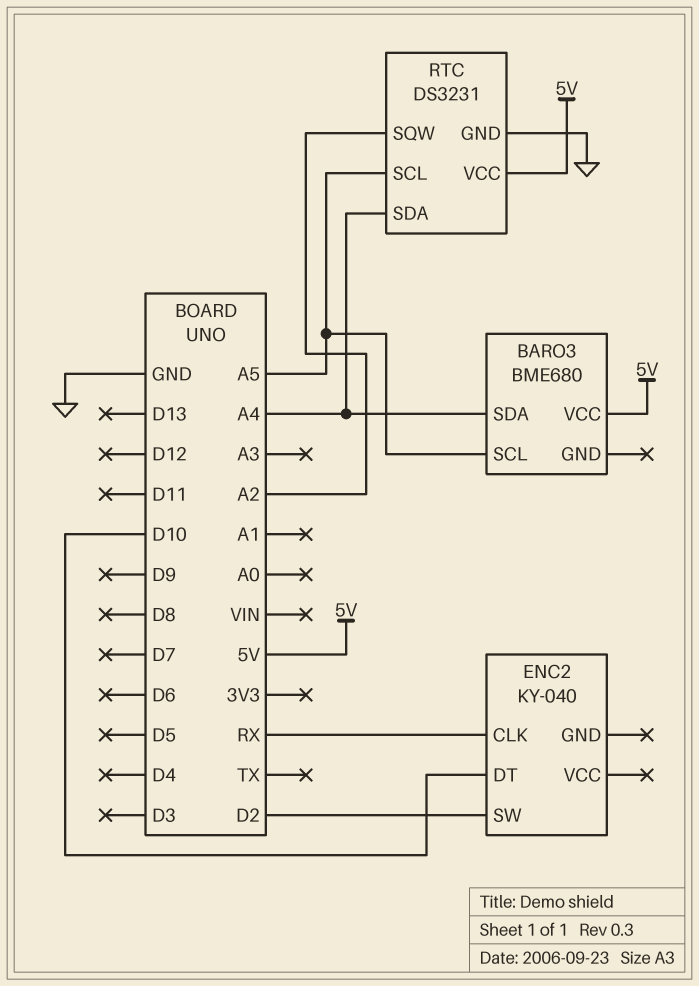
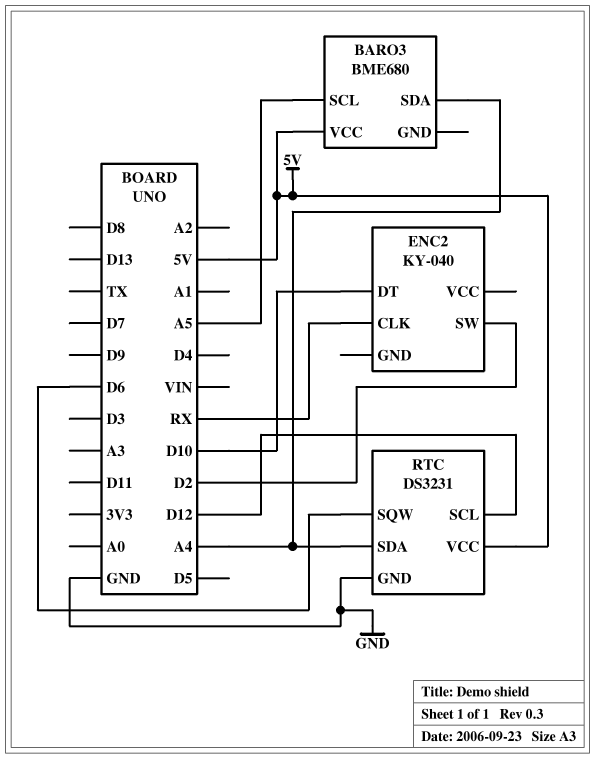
RTC pin SCL: A5 -> D12
RTC pin SQW: A2 -> D6

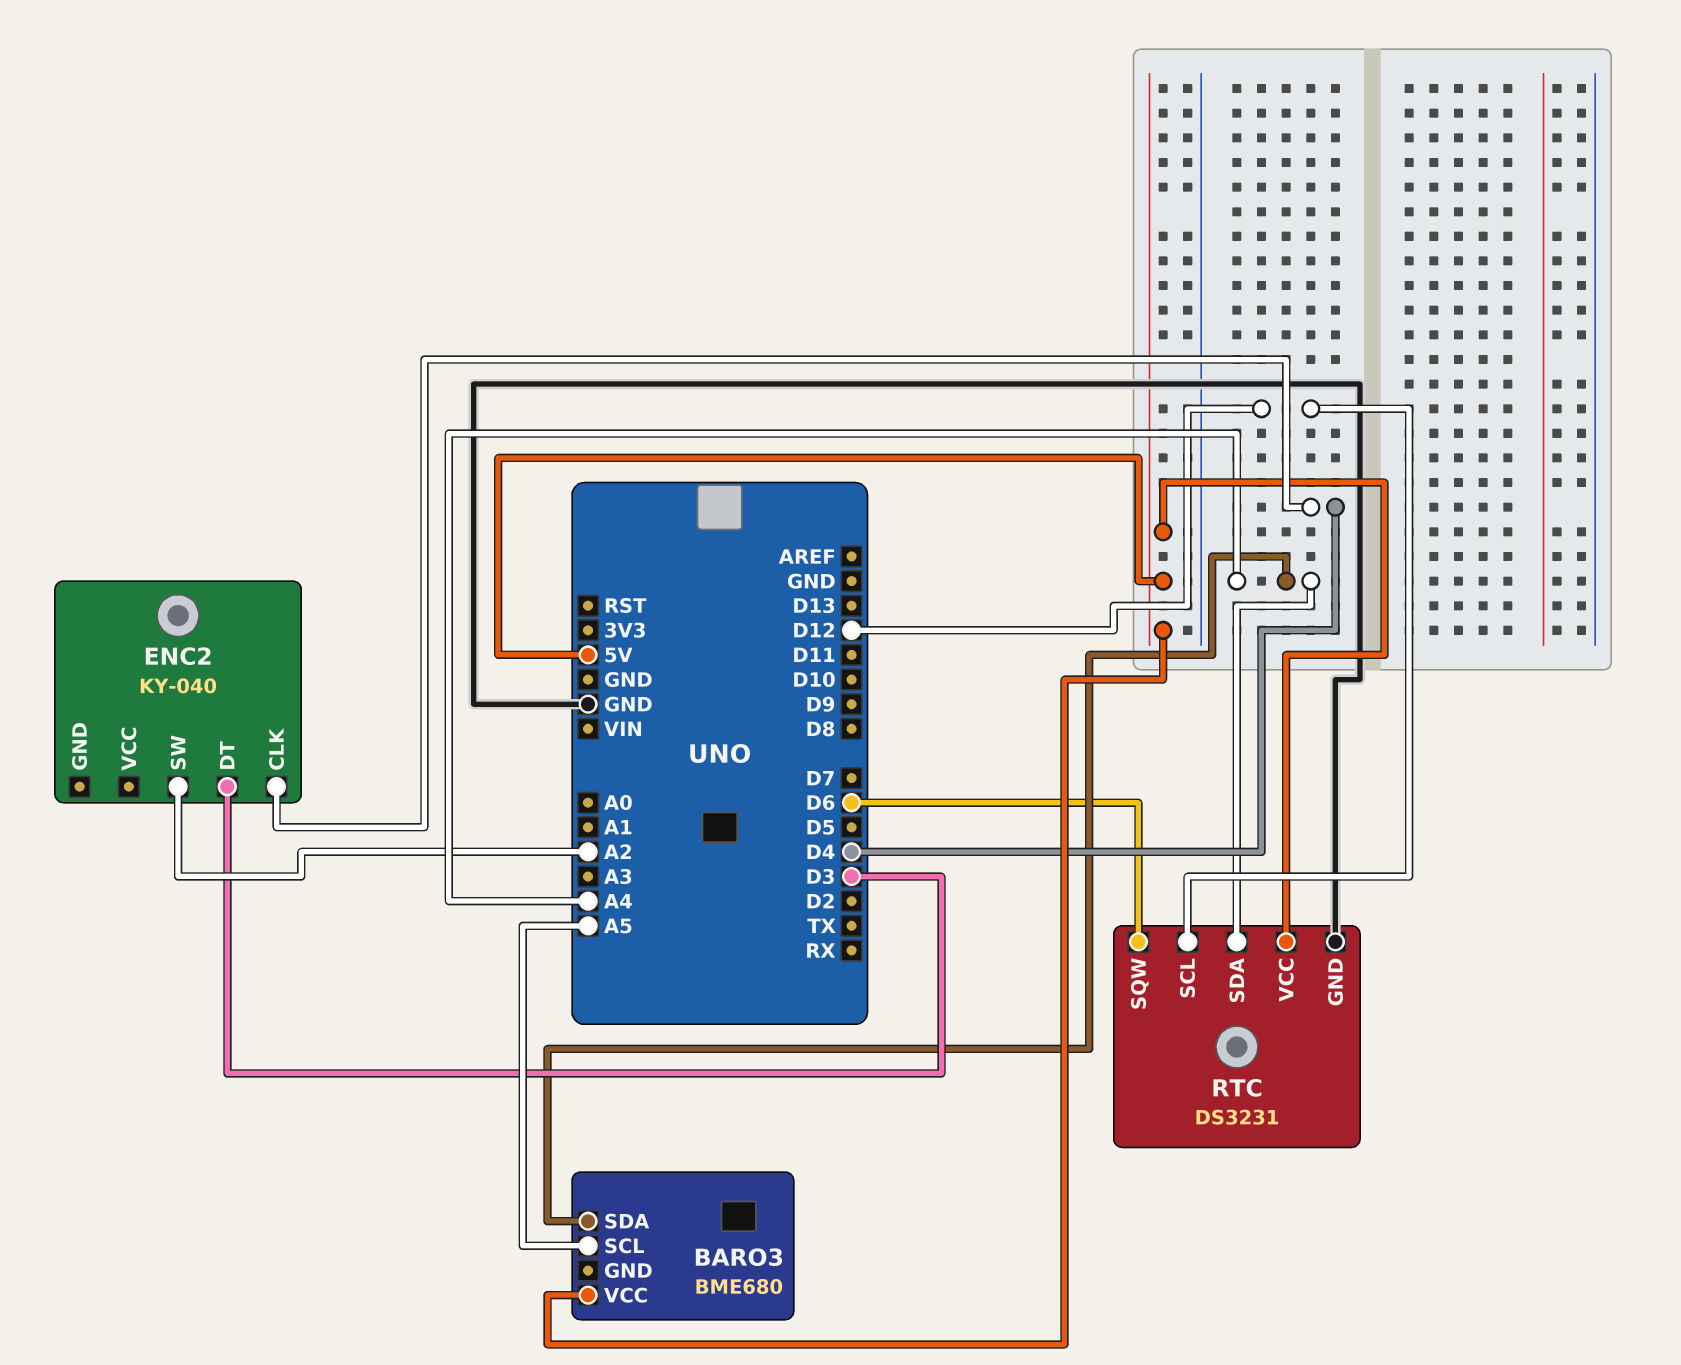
ENC2 pin CLK: RX -> D4
ENC2 pin DT: D10 -> D3
ENC2 pin SW: D2 -> A2

